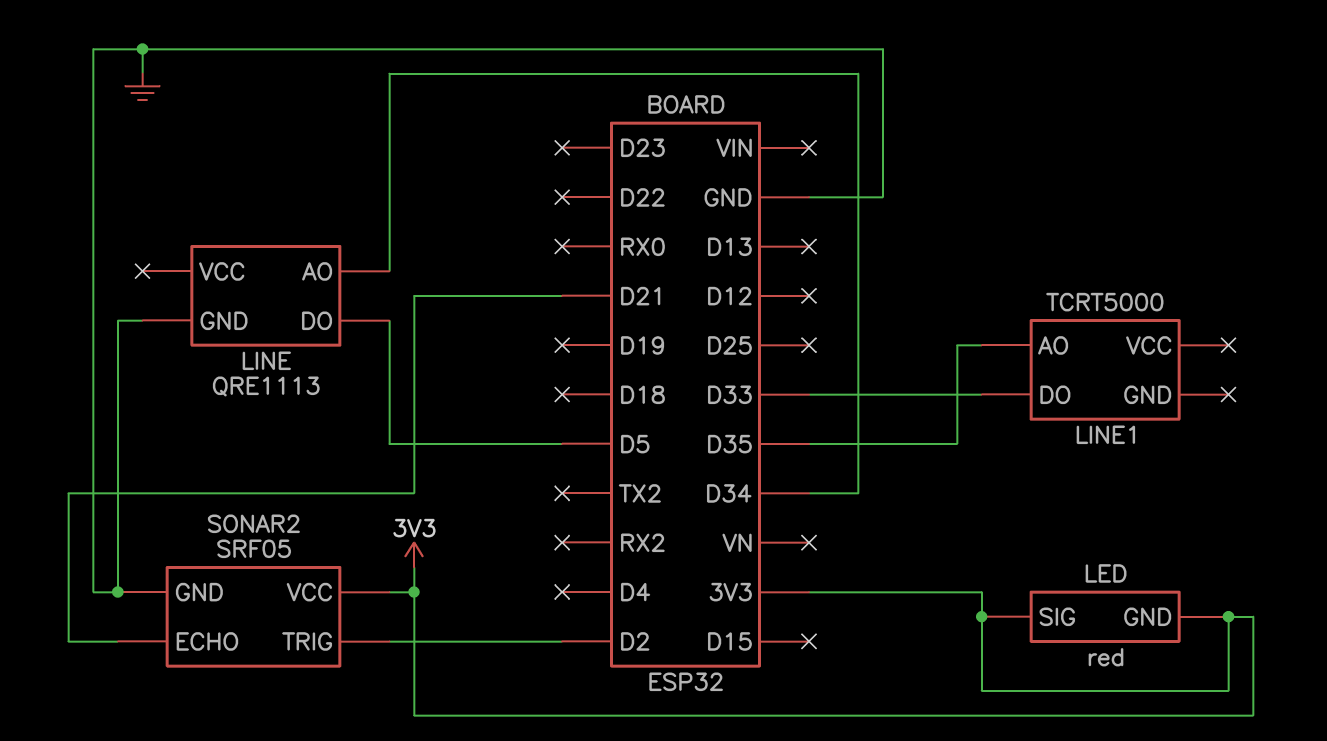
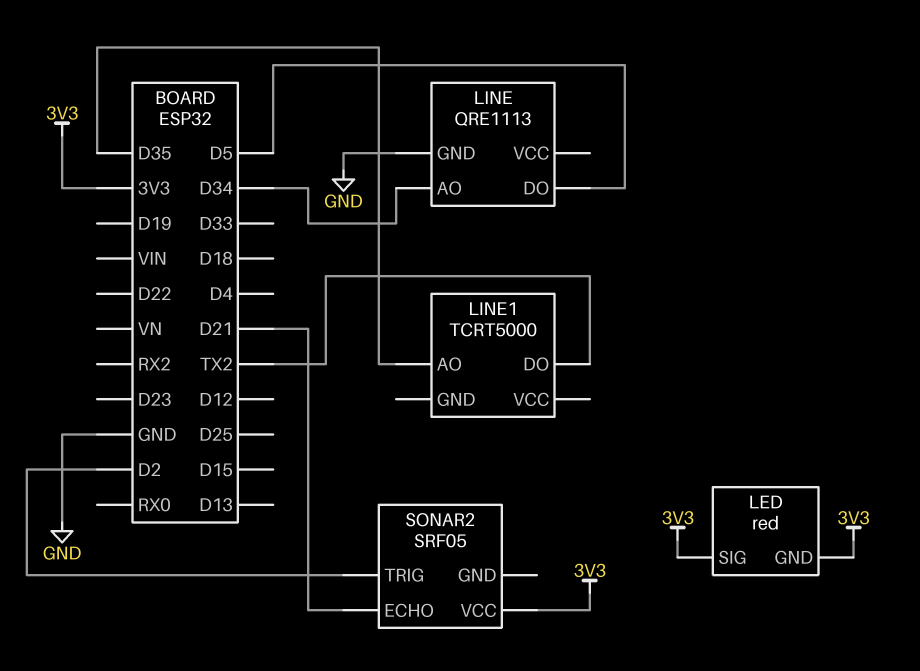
LINE1 pin DO: D33 -> TX2
SONAR2 pin GND: GND -> none

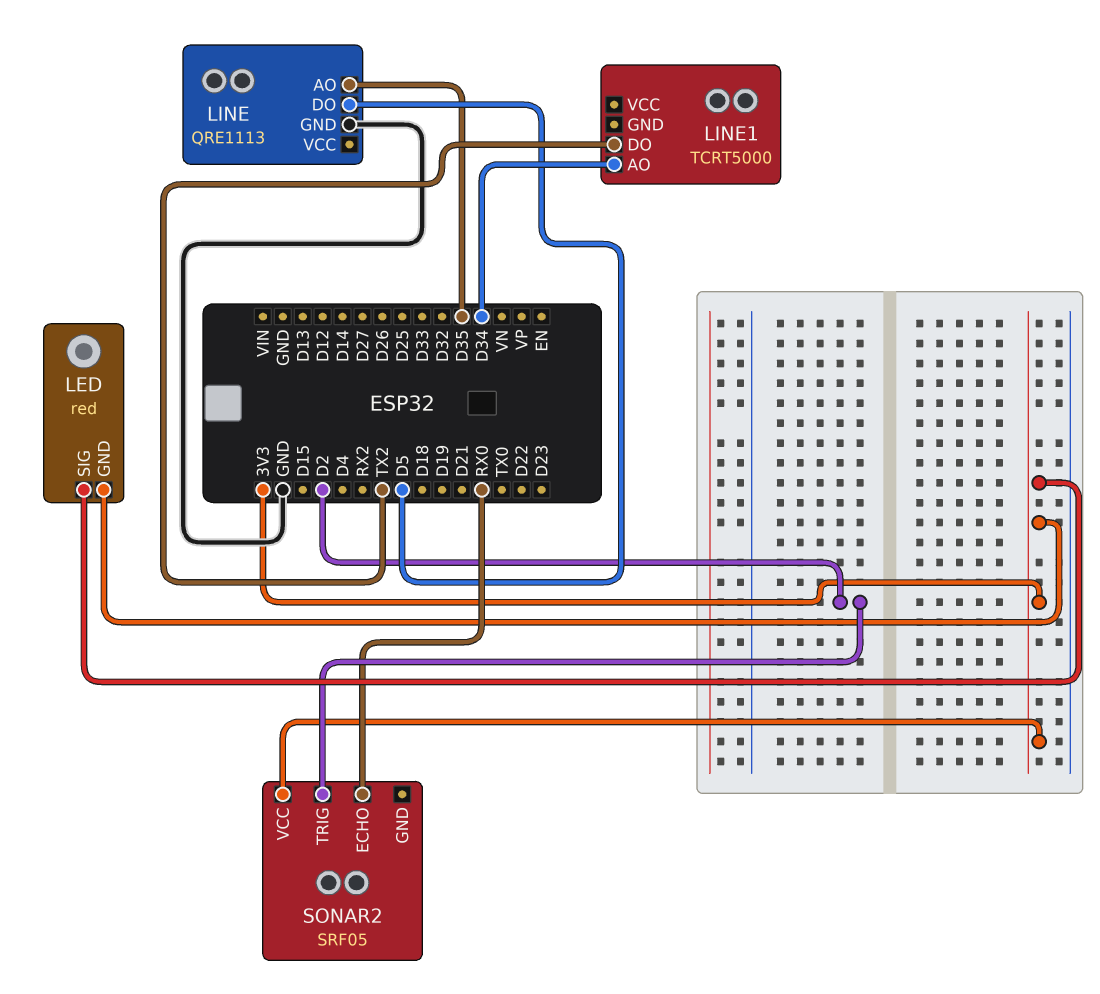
LINE pin AO: D34 -> D35
LINE1 pin AO: D35 -> D34
SONAR2 pin ECHO: D21 -> RX0

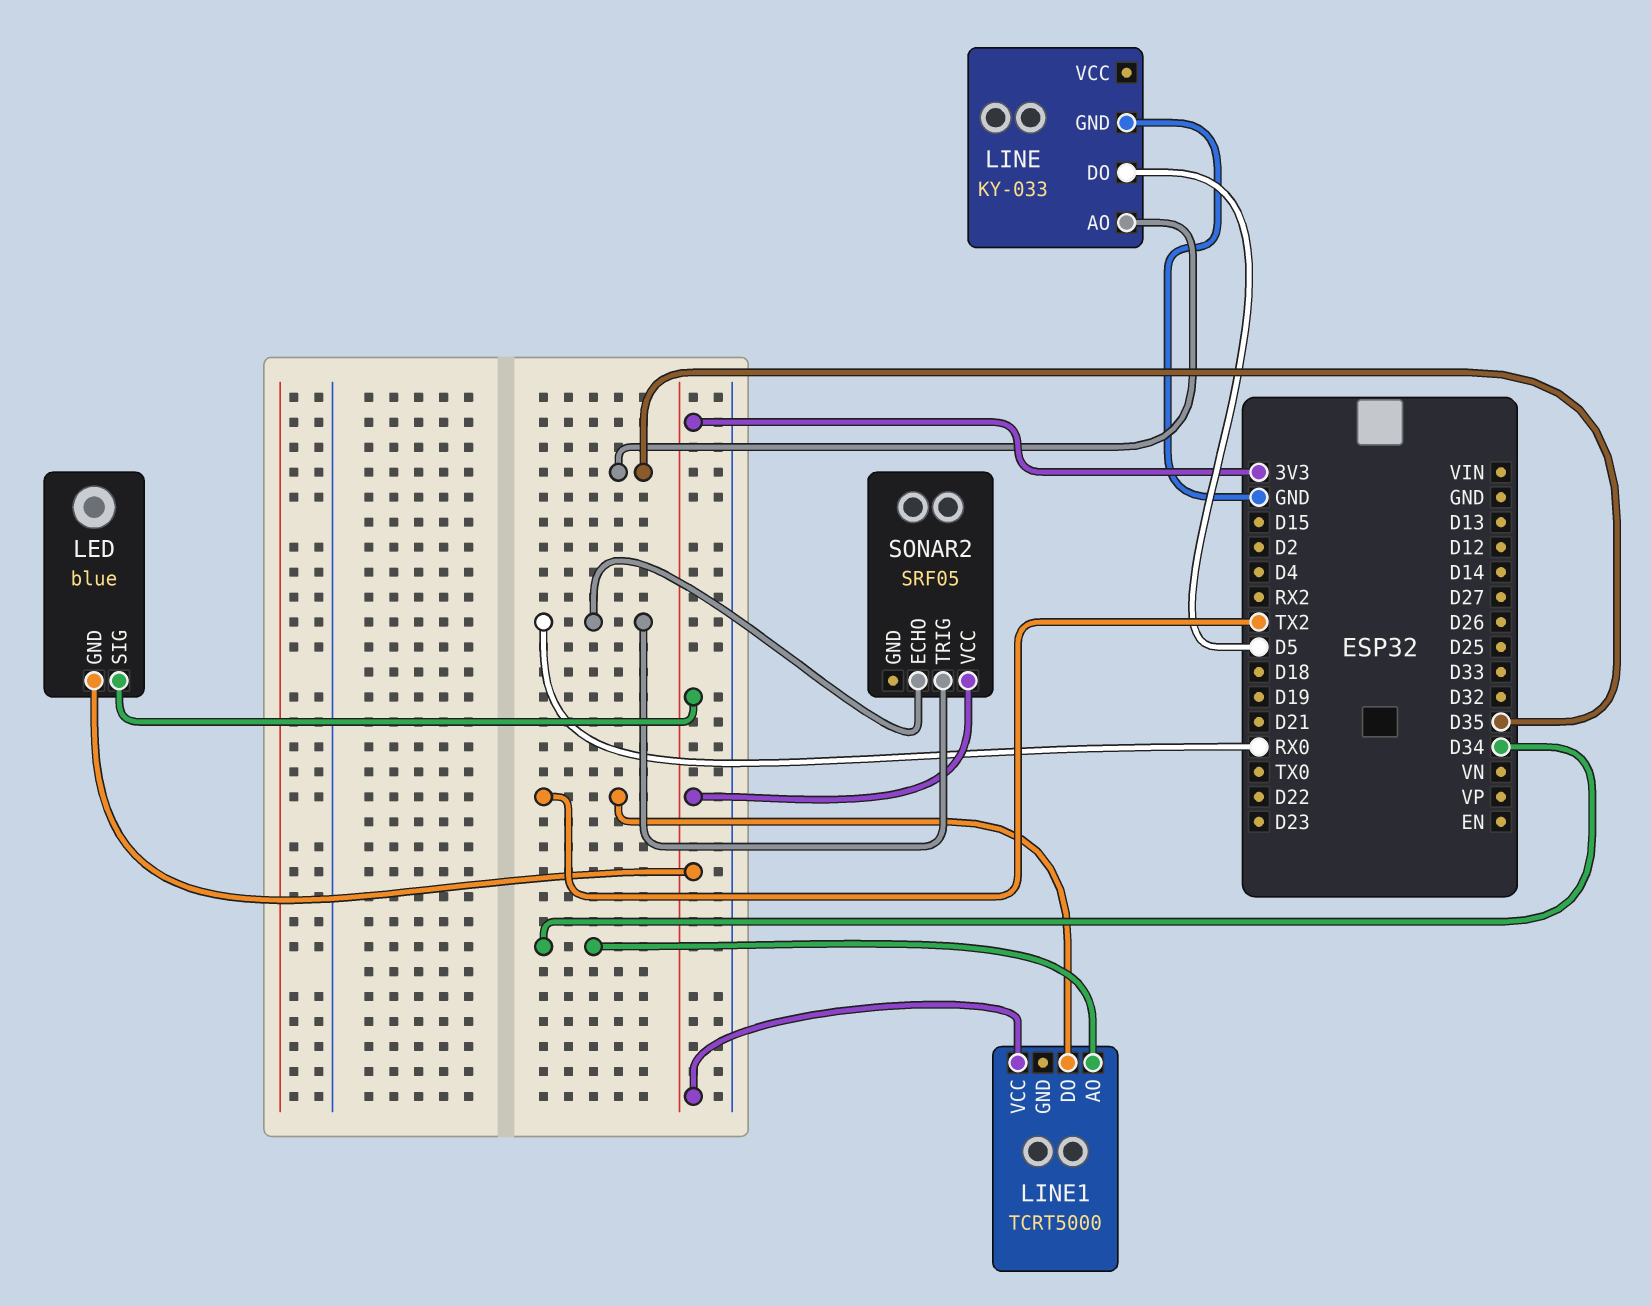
LED: red -> blue
LINE: QRE1113 -> KY-033
LINE1 pin VCC: none -> 3V3
SONAR2 pin TRIG: D2 -> RX0

